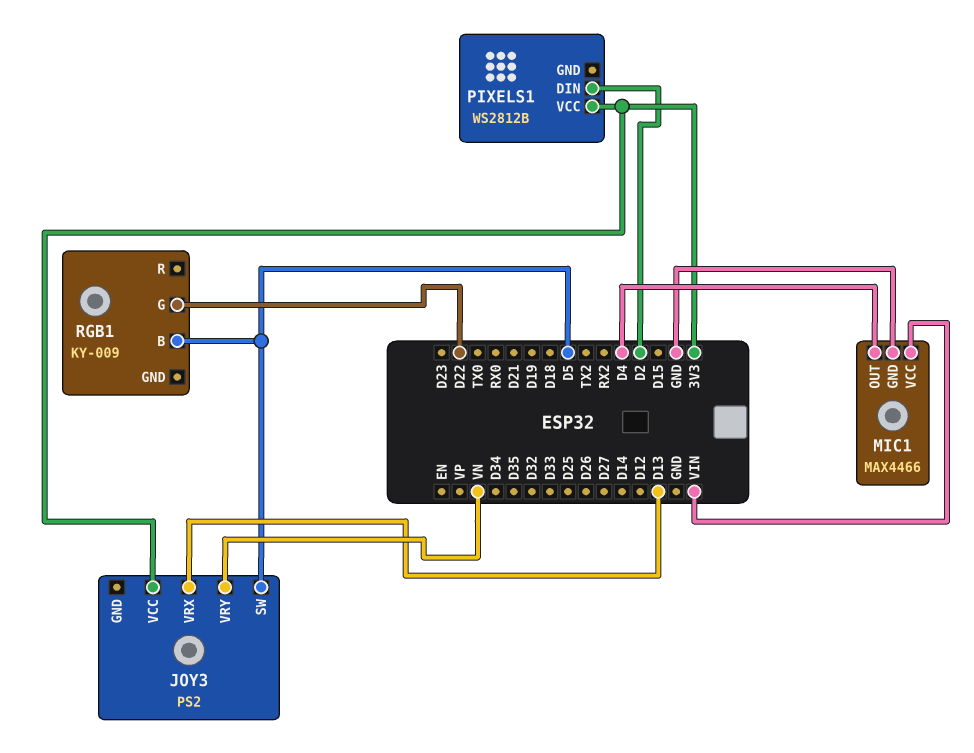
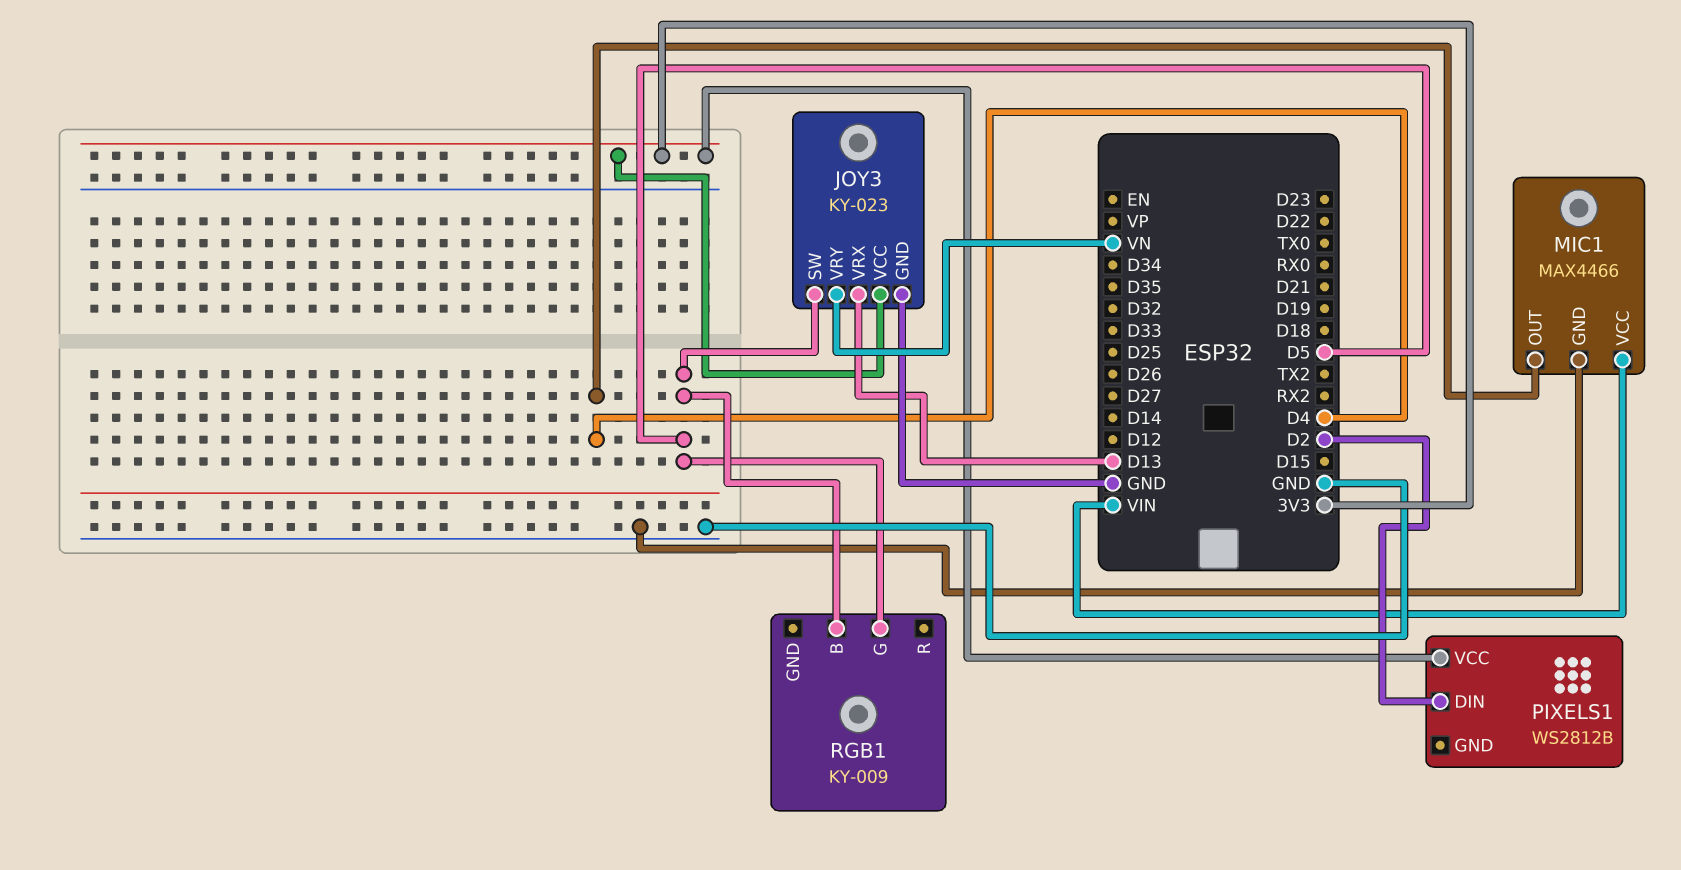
JOY3: PS2 -> KY-023
JOY3 pin GND: none -> GND
RGB1 pin G: D22 -> D5

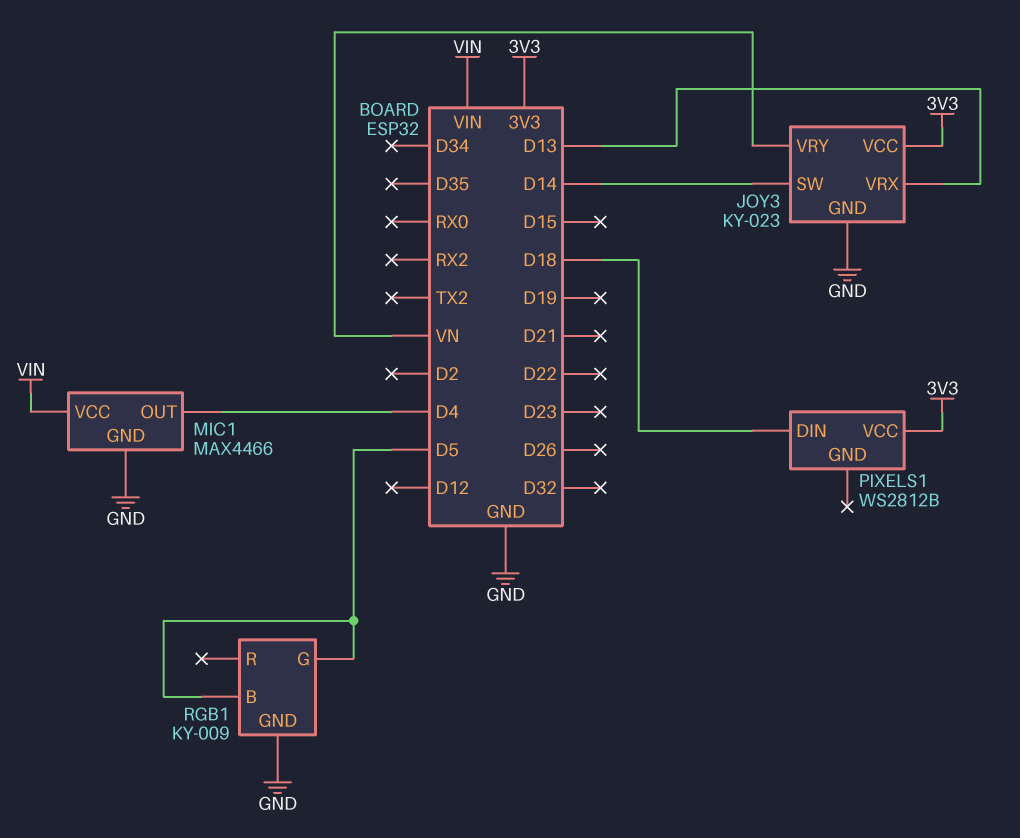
JOY3 pin SW: D5 -> D14
PIXELS1 pin DIN: D2 -> D18
RGB1 pin GND: none -> GND

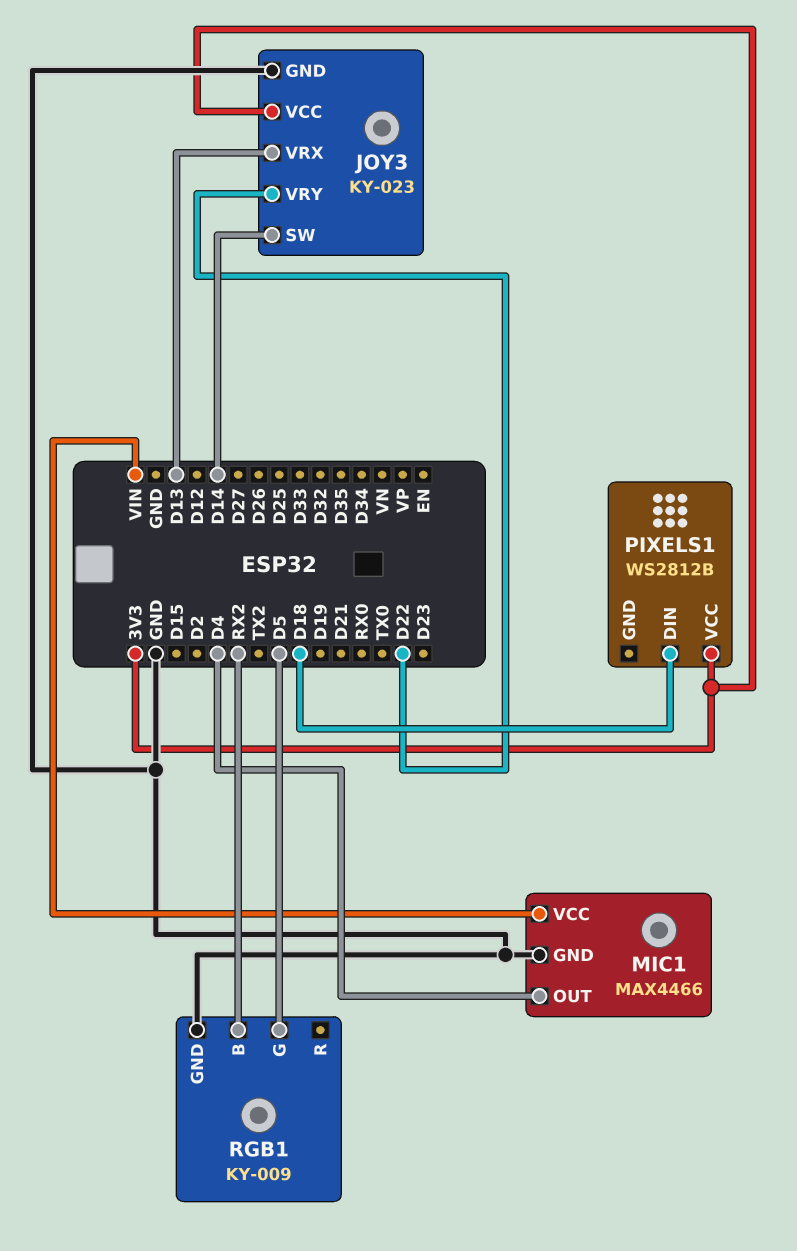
JOY3 pin VRY: VN -> D22
RGB1 pin B: D5 -> RX2

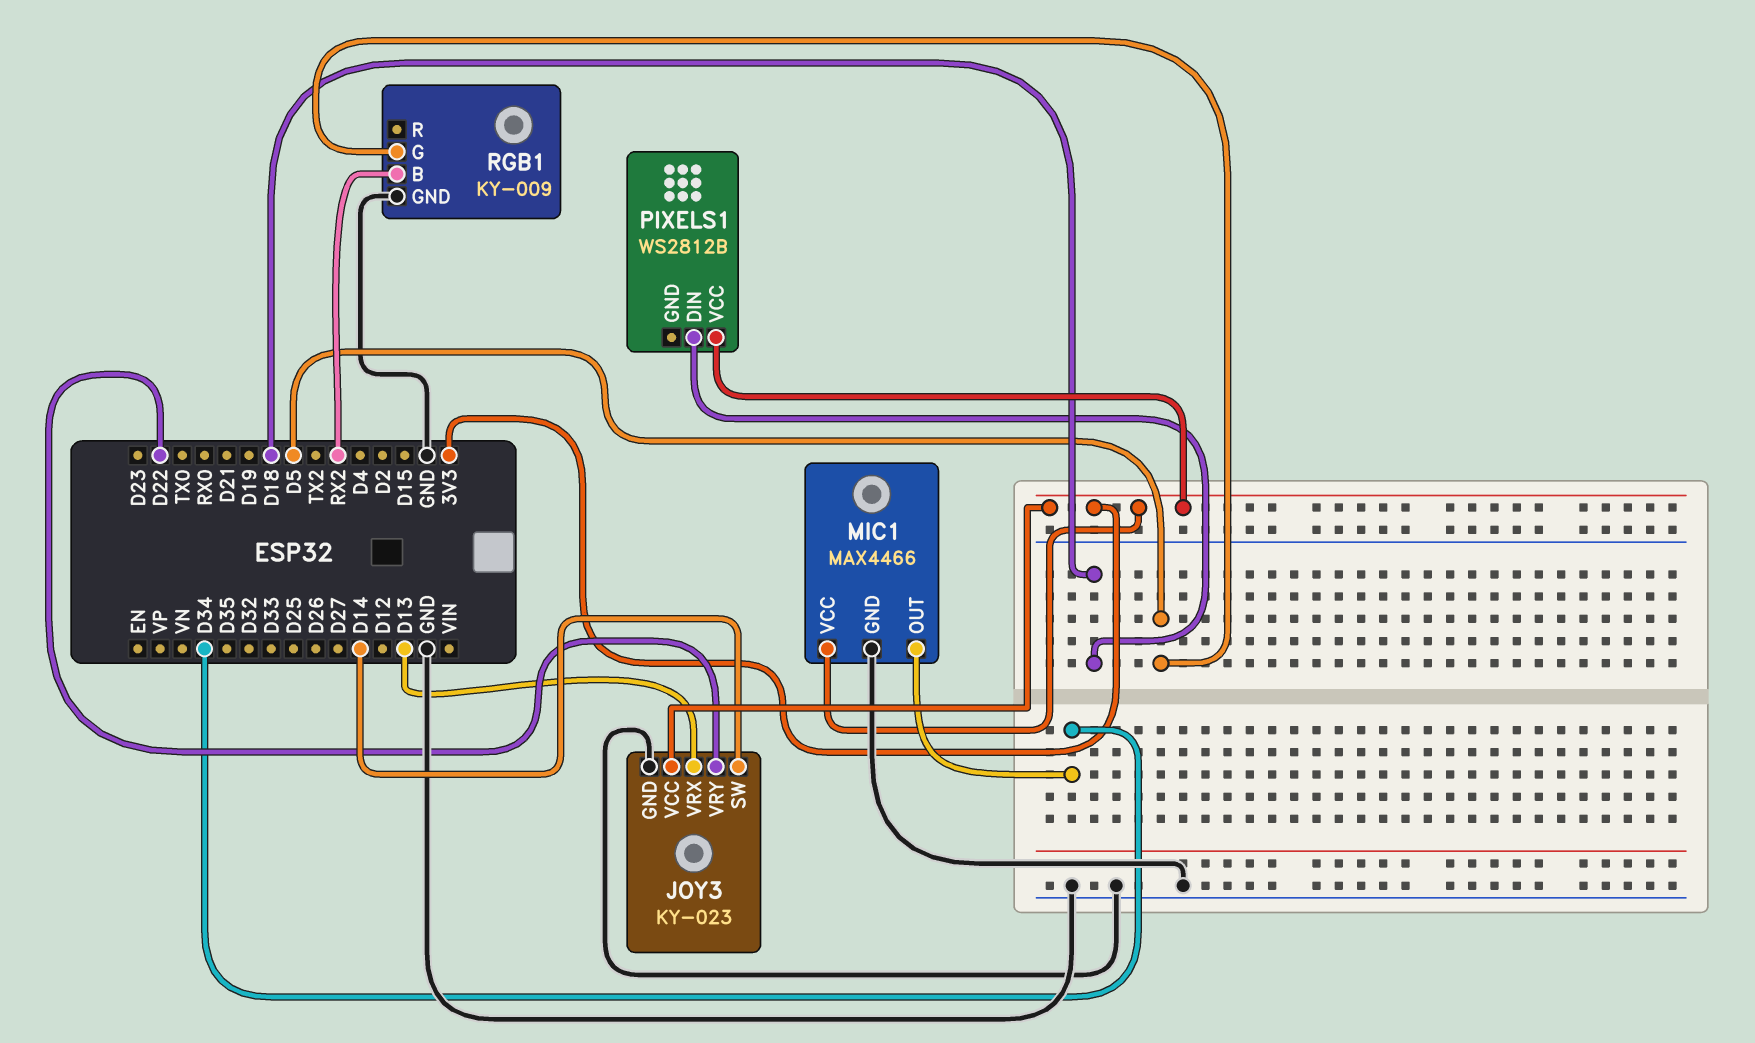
MIC1 pin OUT: D4 -> D34
MIC1 pin VCC: VIN -> 3V3

